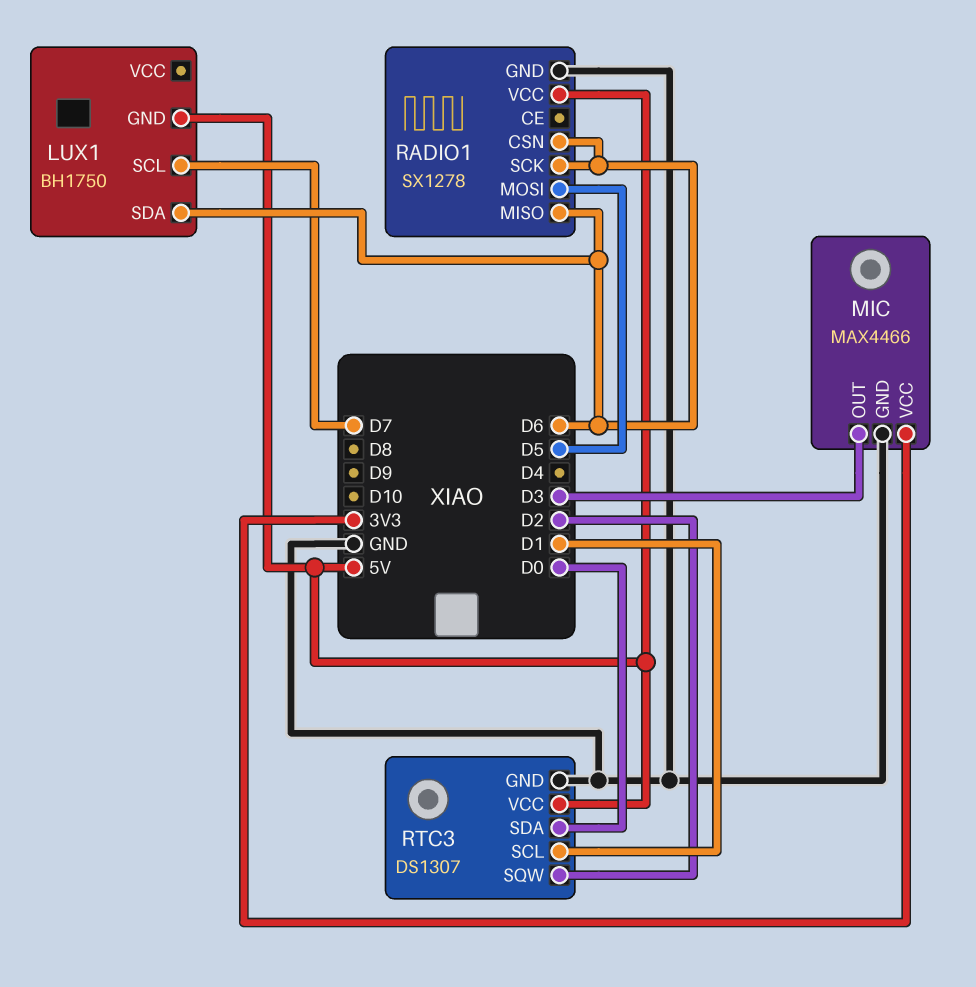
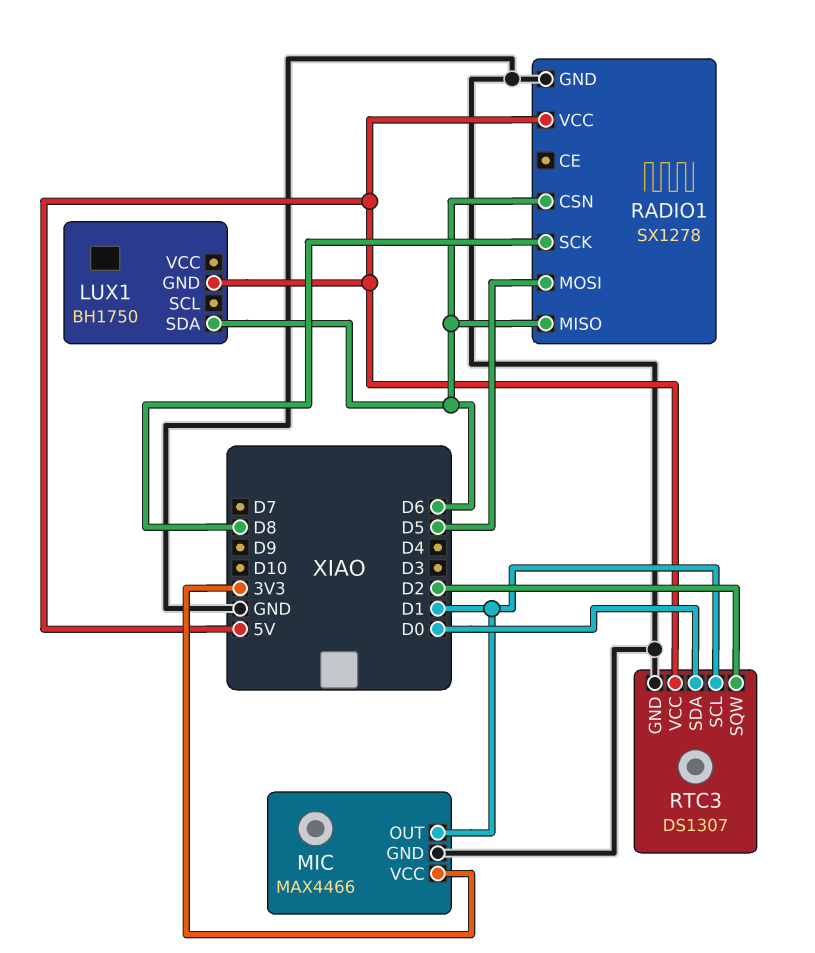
LUX1 pin SCL: D7 -> none
MIC pin OUT: D3 -> D1
RADIO1 pin SCK: D6 -> D8

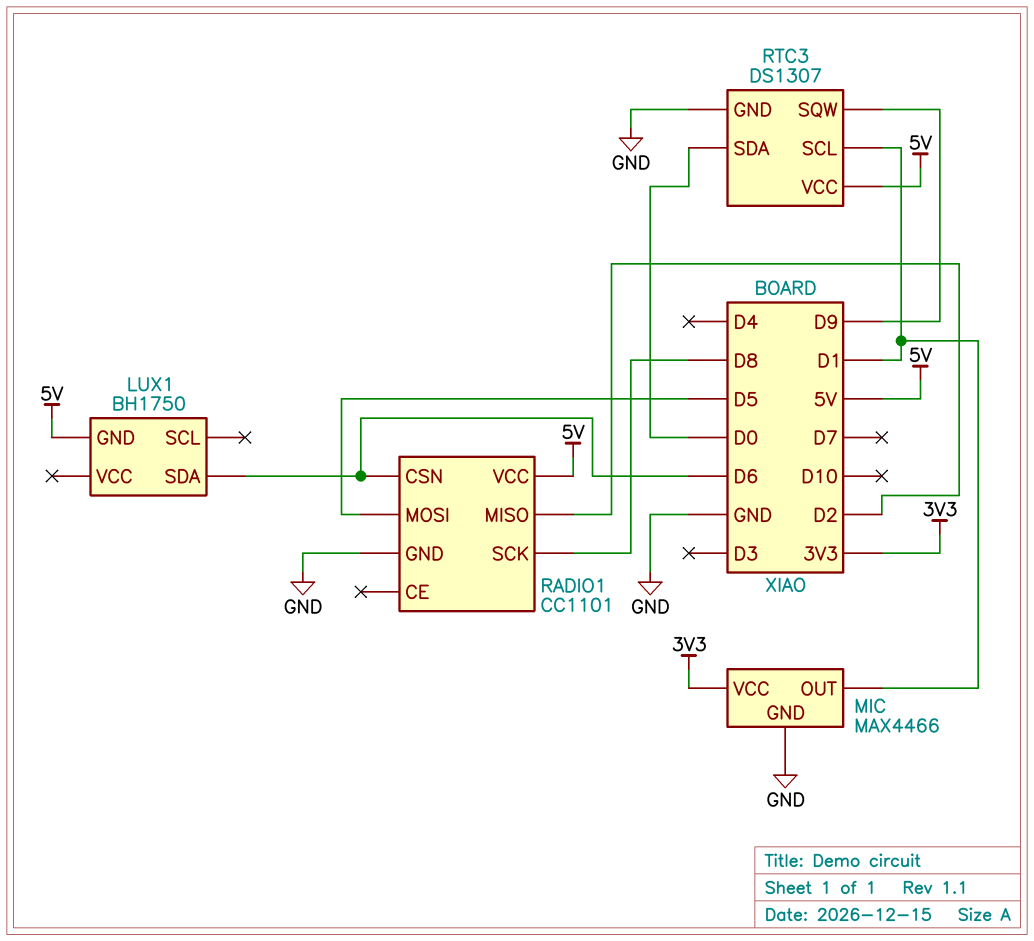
RADIO1: SX1278 -> CC1101
RADIO1 pin MISO: D6 -> D2
RTC3 pin SQW: D2 -> D9

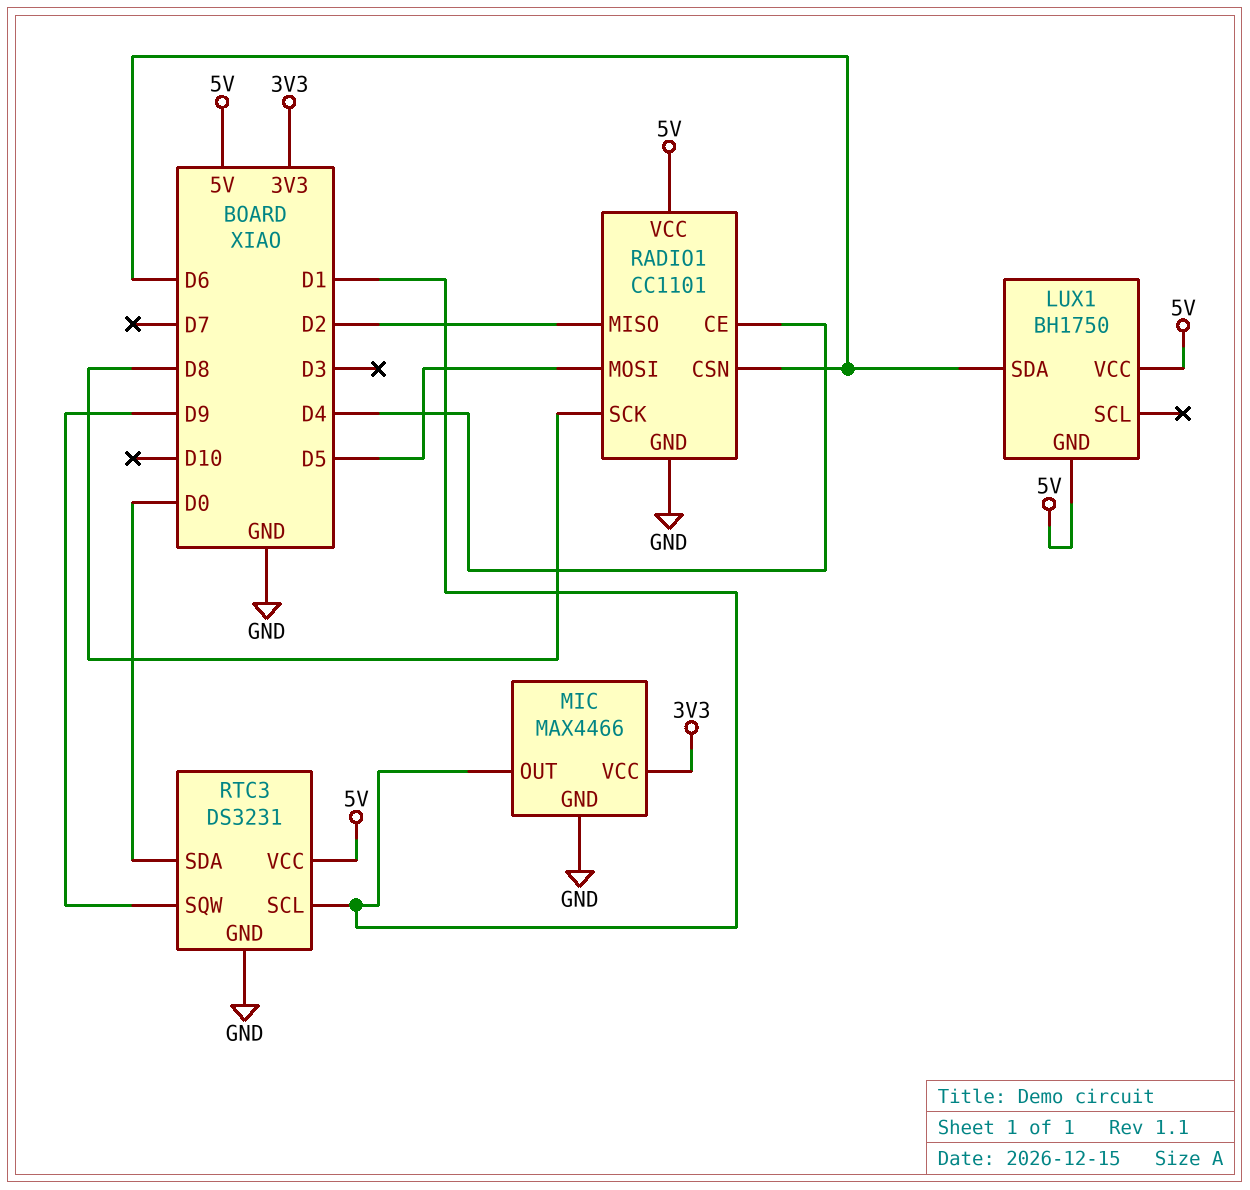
LUX1 pin VCC: none -> 5V
RADIO1 pin CE: none -> D4
RTC3: DS1307 -> DS3231

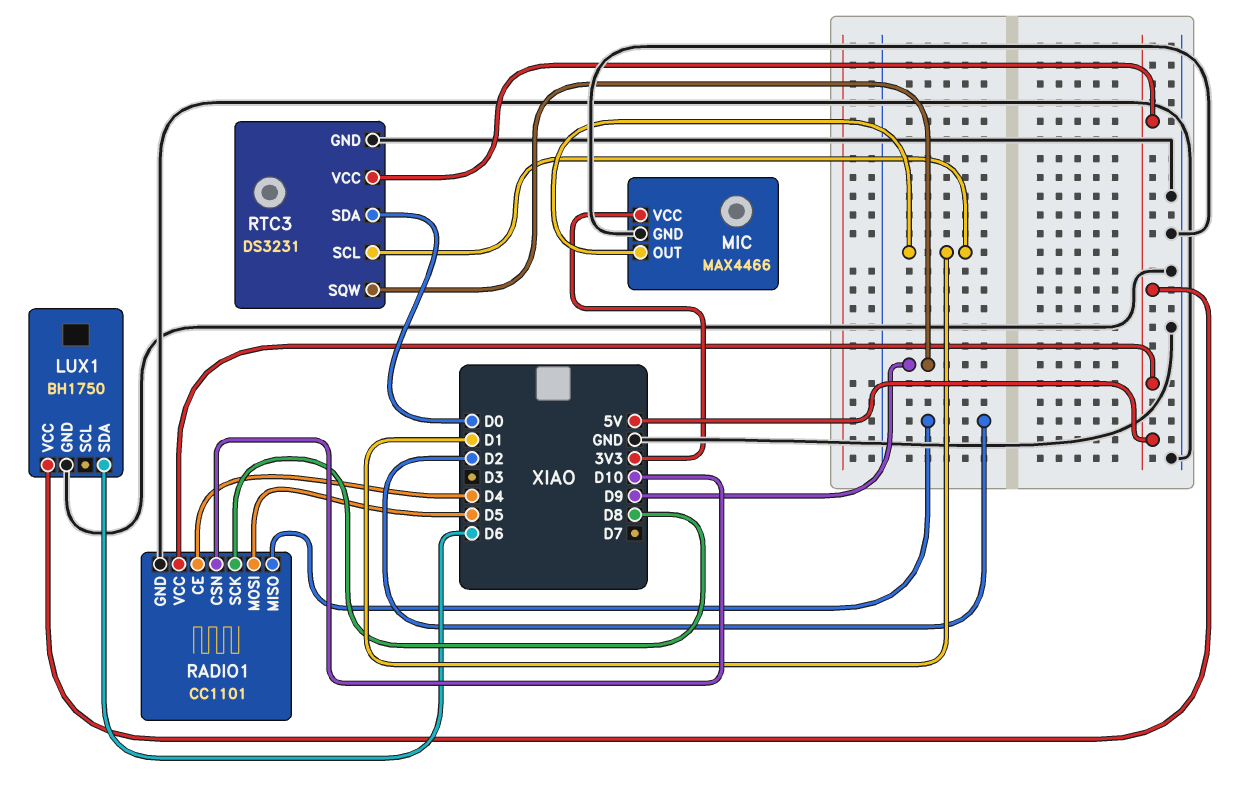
LUX1 pin GND: 5V -> GND
RADIO1 pin CSN: D6 -> D10

